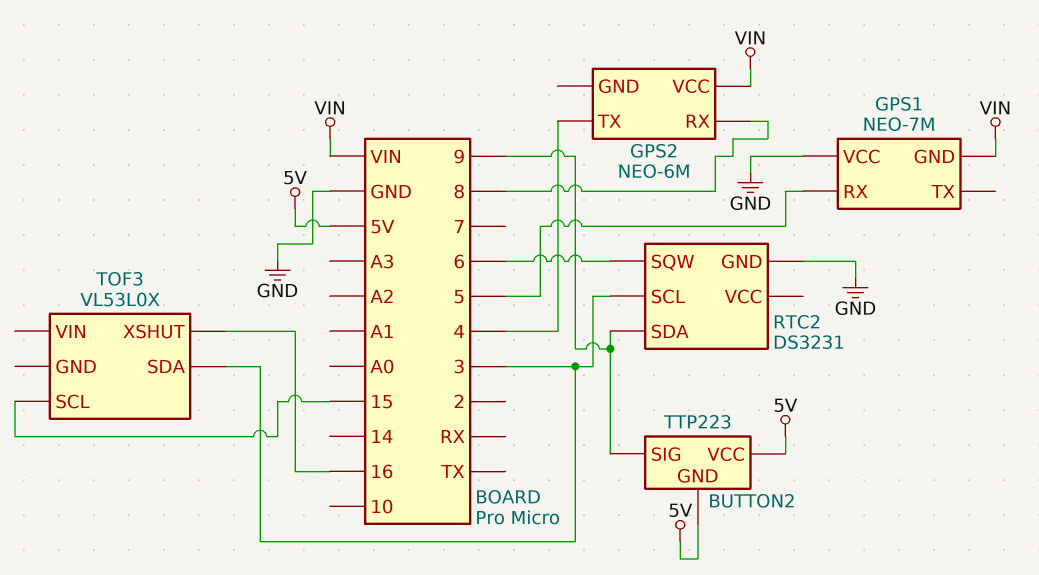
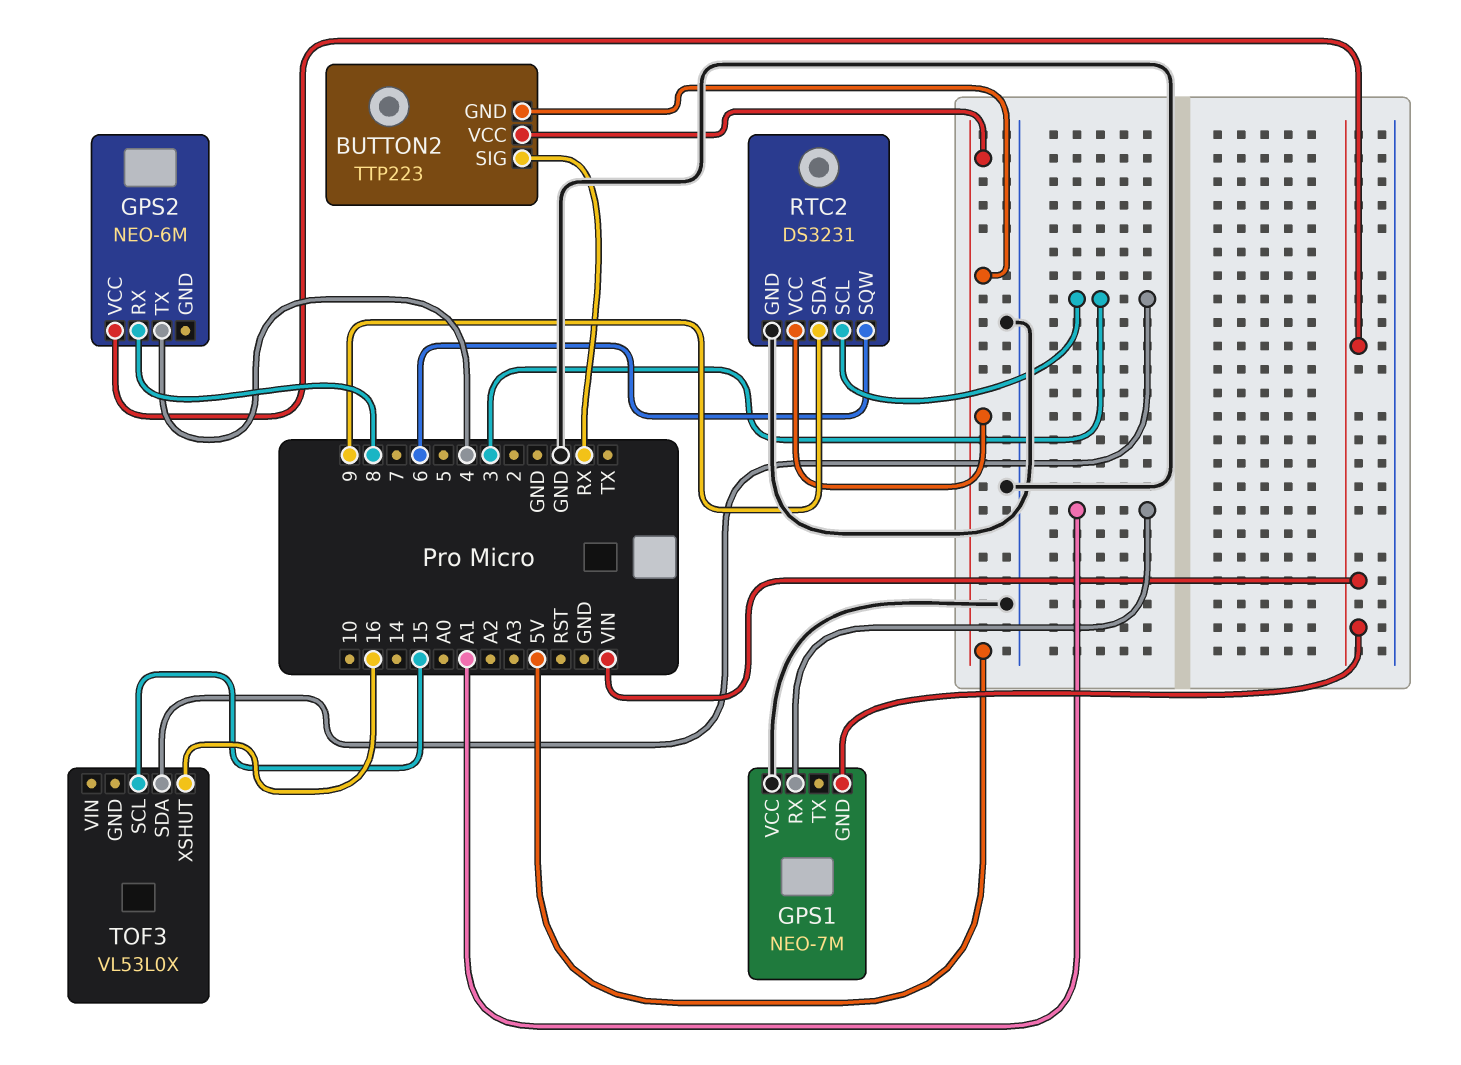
BUTTON2 pin SIG: 9 -> RX
GPS1 pin RX: 5 -> A1
RTC2 pin VCC: none -> 5V

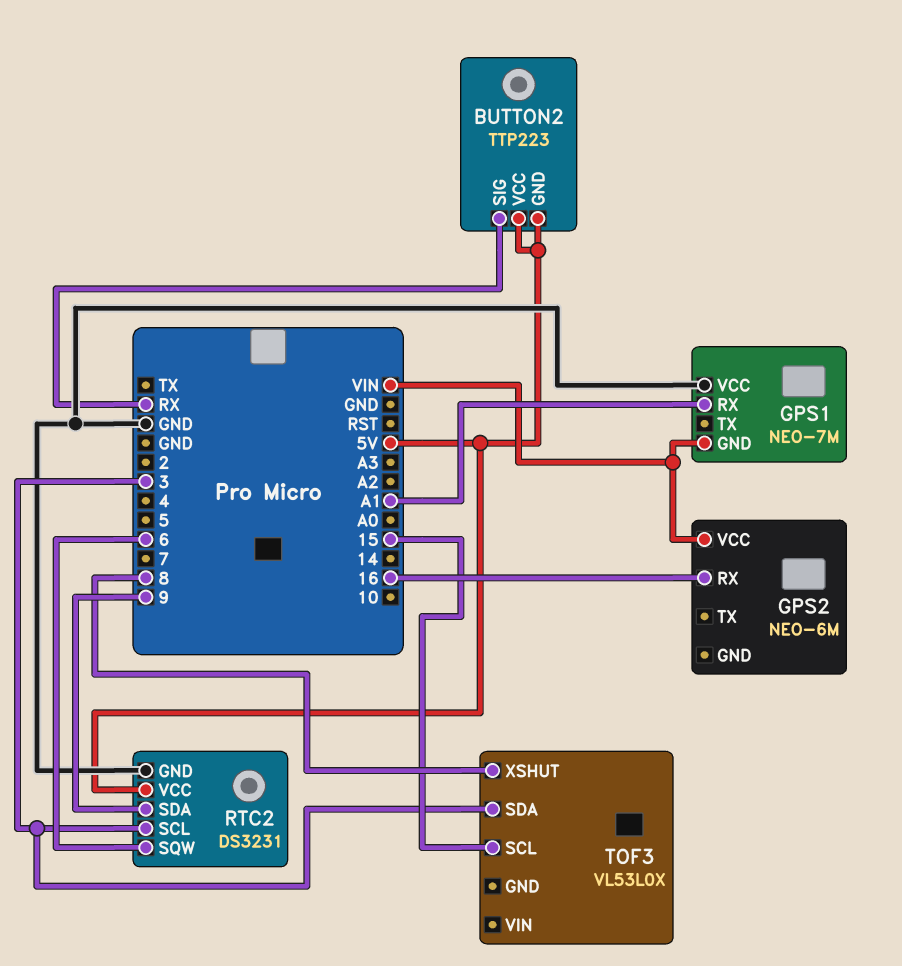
GPS2 pin RX: 8 -> 16
GPS2 pin TX: 4 -> none
TOF3 pin XSHUT: 16 -> 8

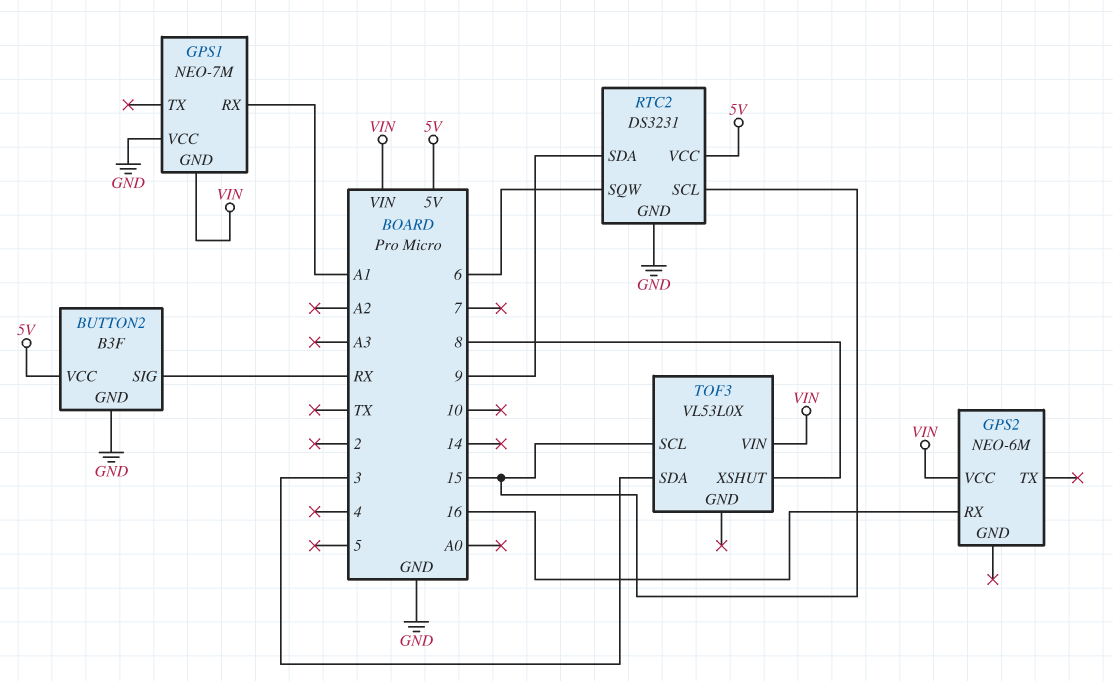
BUTTON2: TTP223 -> B3F
BUTTON2 pin GND: 5V -> GND
RTC2 pin SCL: 3 -> 15
TOF3 pin VIN: none -> VIN

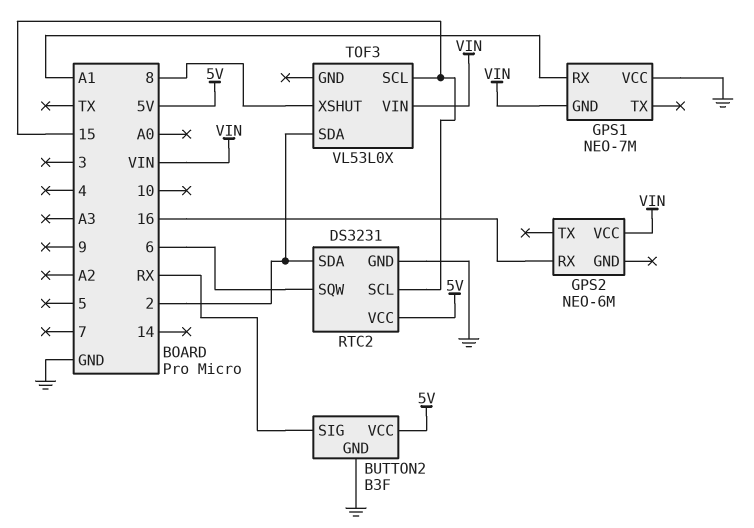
RTC2 pin SDA: 9 -> 2
TOF3 pin SDA: 3 -> 2

